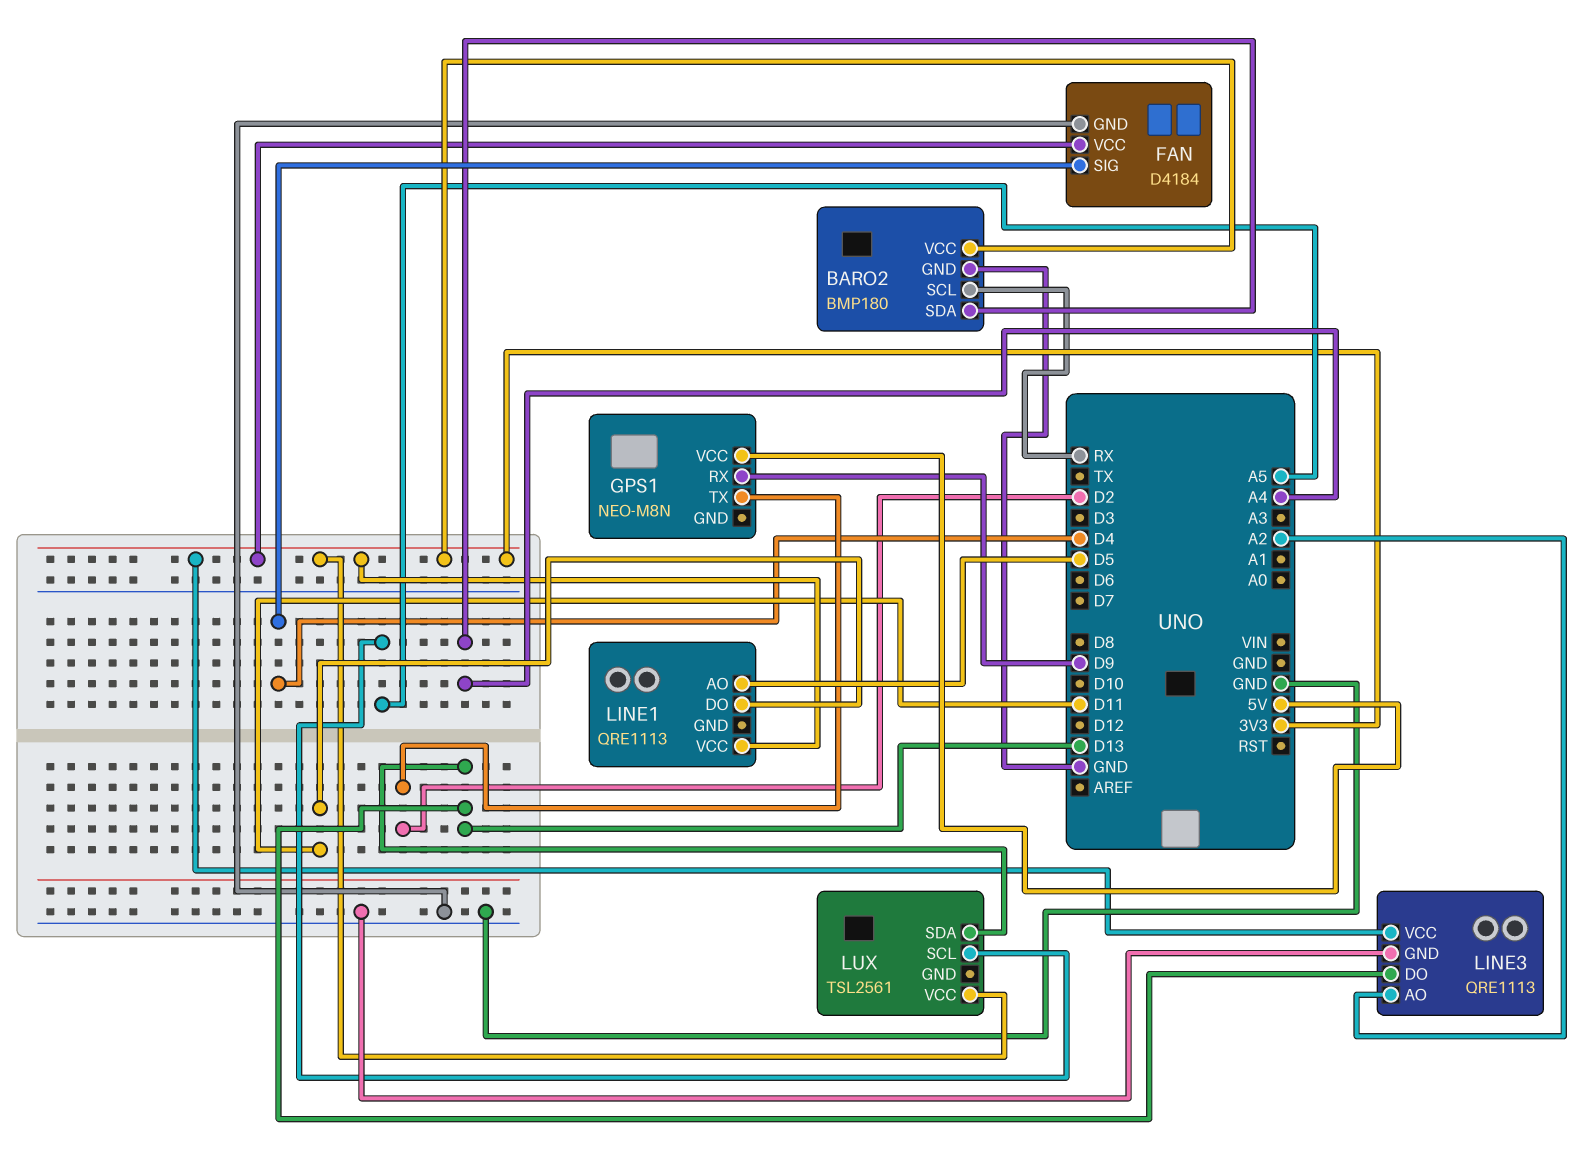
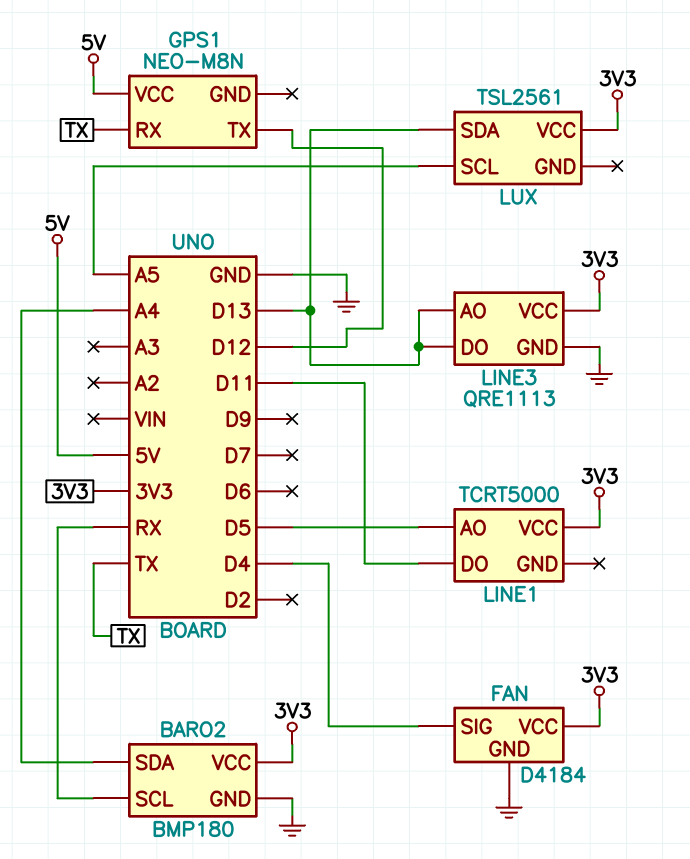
GPS1 pin RX: D9 -> TX
GPS1 pin TX: D2 -> D12
LINE1: QRE1113 -> TCRT5000
LINE3 pin AO: A2 -> D13

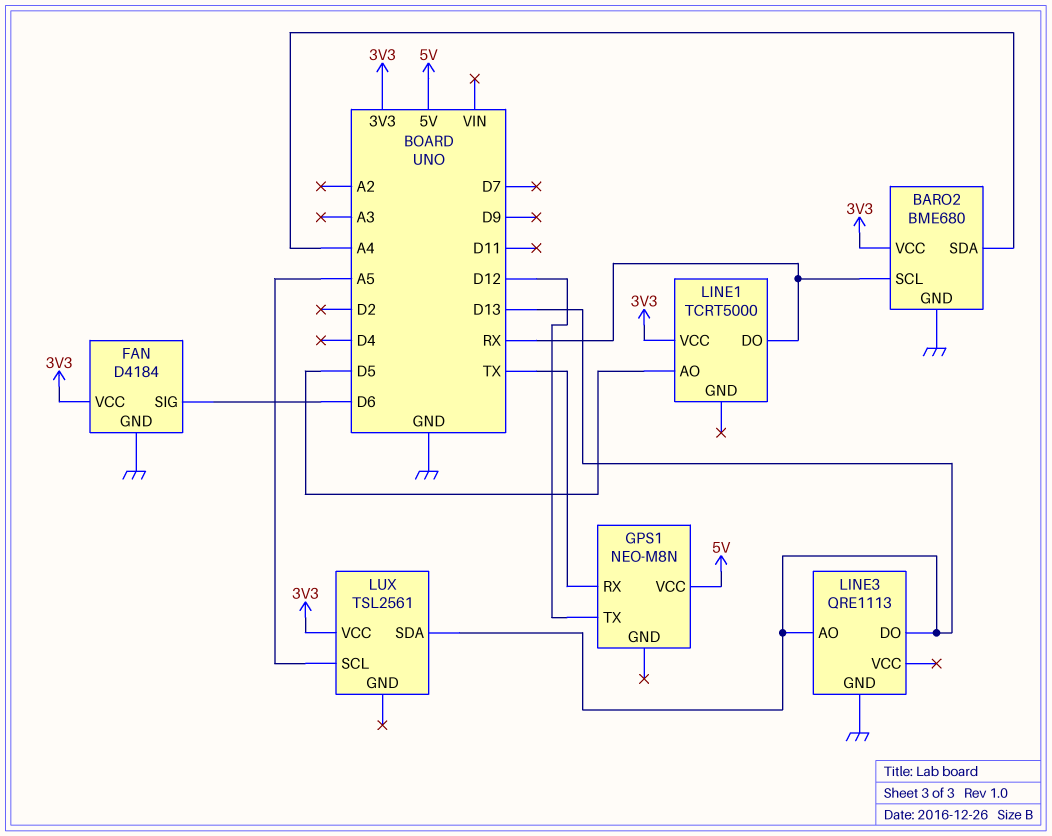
BARO2: BMP180 -> BME680
FAN pin SIG: D4 -> D6
LINE1 pin DO: D11 -> RX
LINE3 pin VCC: 3V3 -> none

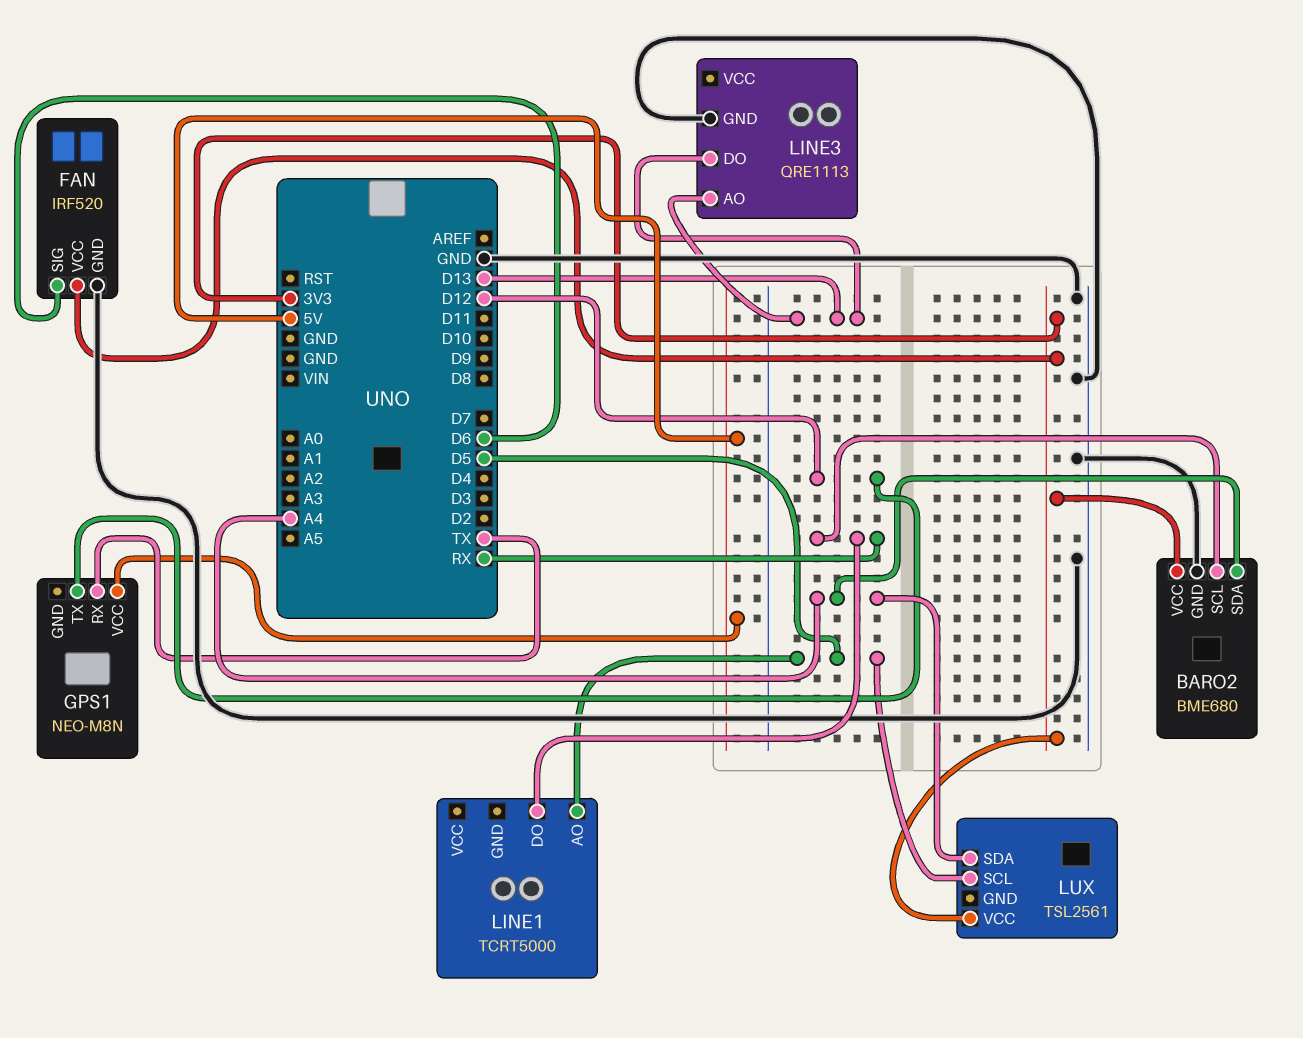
FAN: D4184 -> IRF520
LINE1 pin VCC: 3V3 -> none
LUX pin SCL: A5 -> D5
LUX pin SDA: D13 -> A4

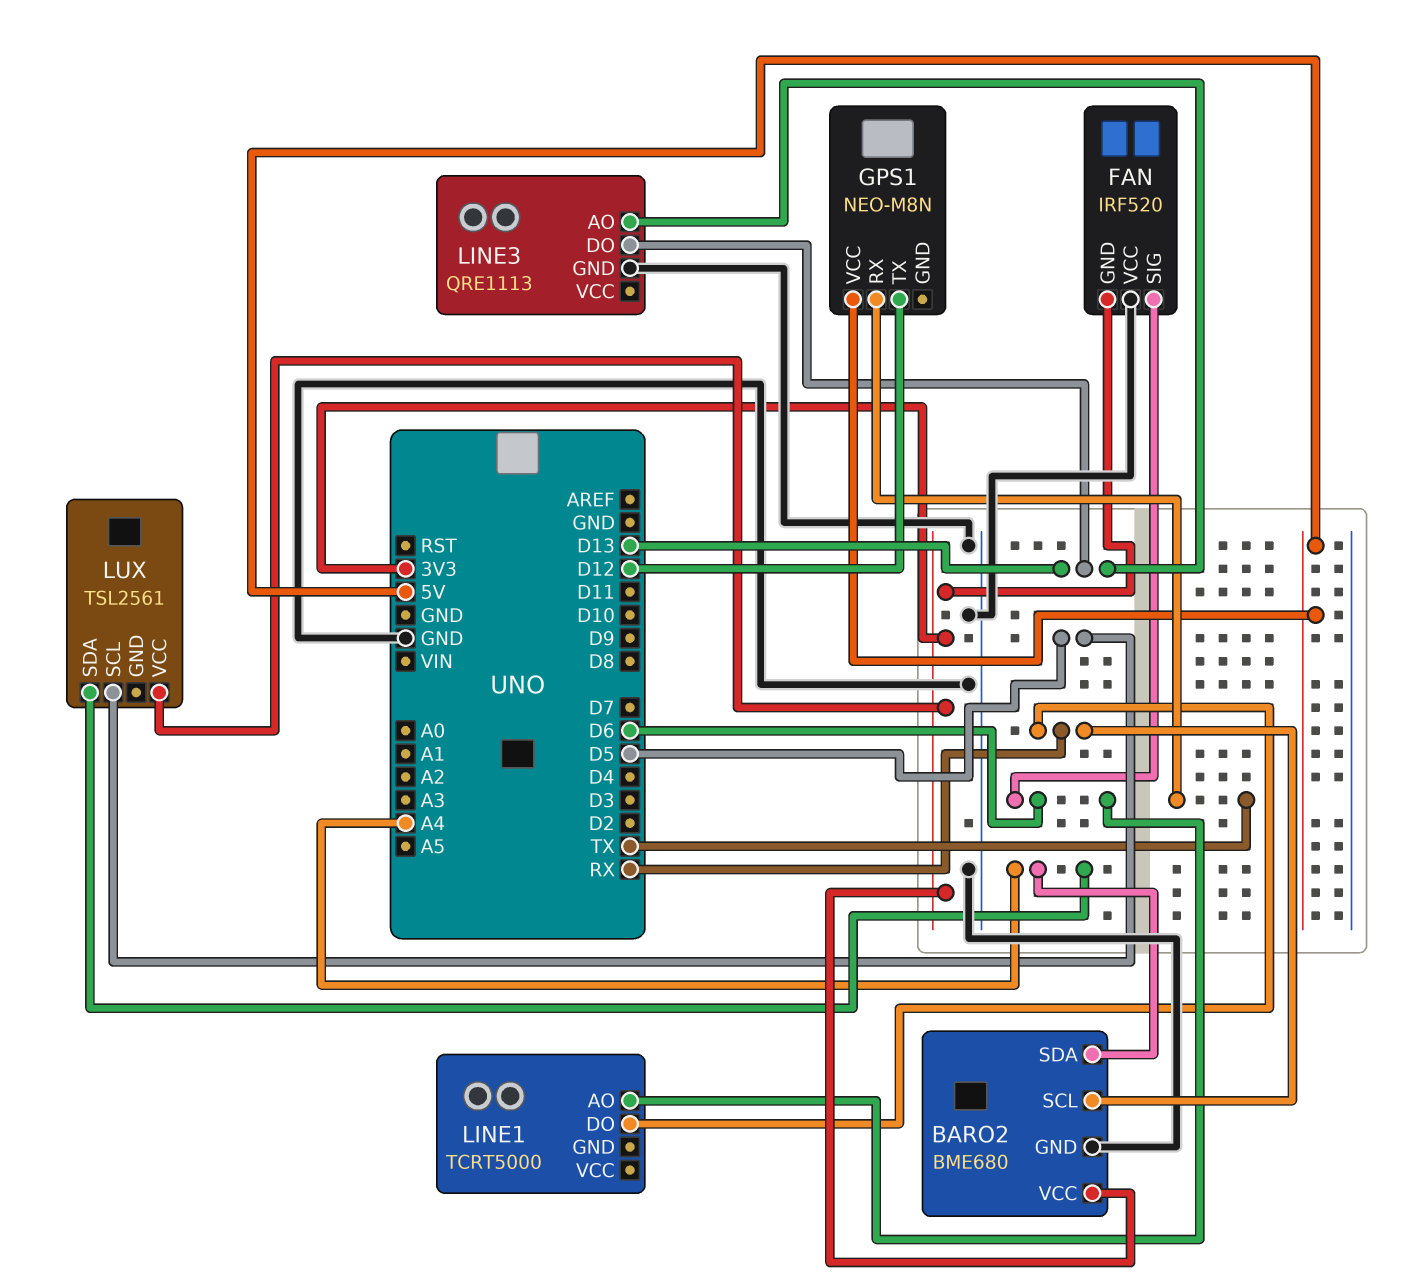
FAN pin GND: GND -> 3V3
FAN pin VCC: 3V3 -> GND
LINE1 pin AO: D5 -> D6

